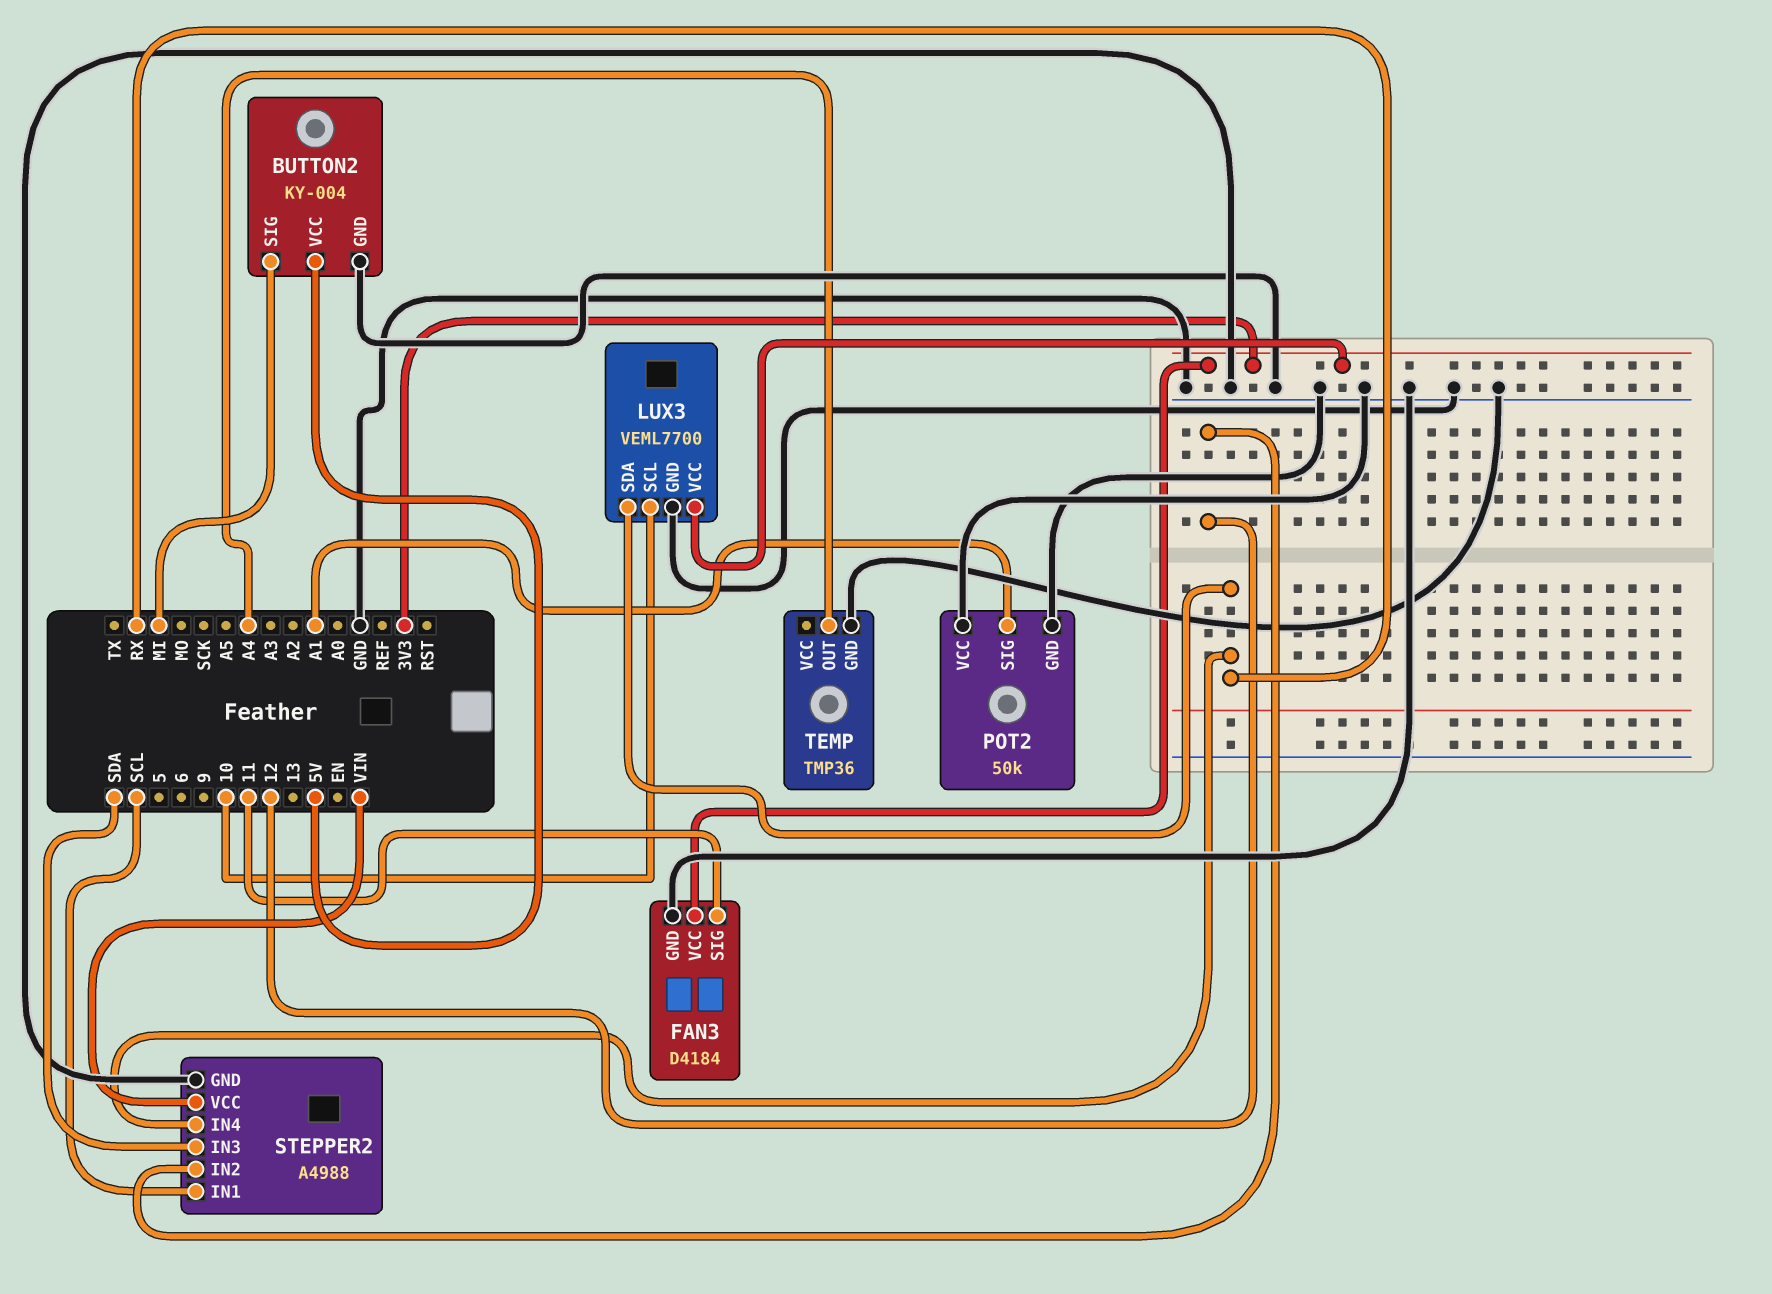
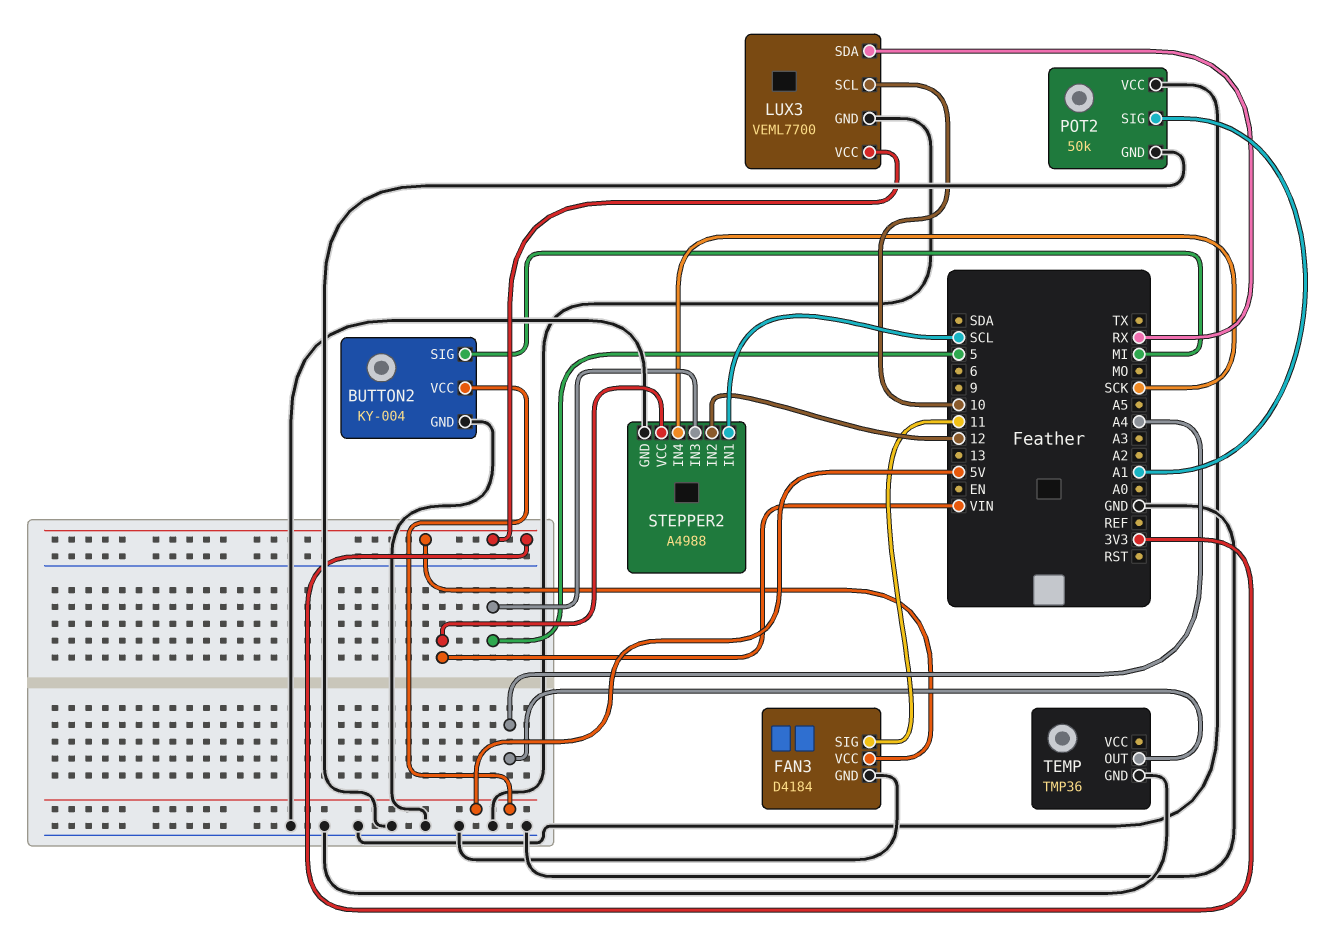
STEPPER2 pin IN3: SDA -> 5
STEPPER2 pin IN4: RX -> SCK

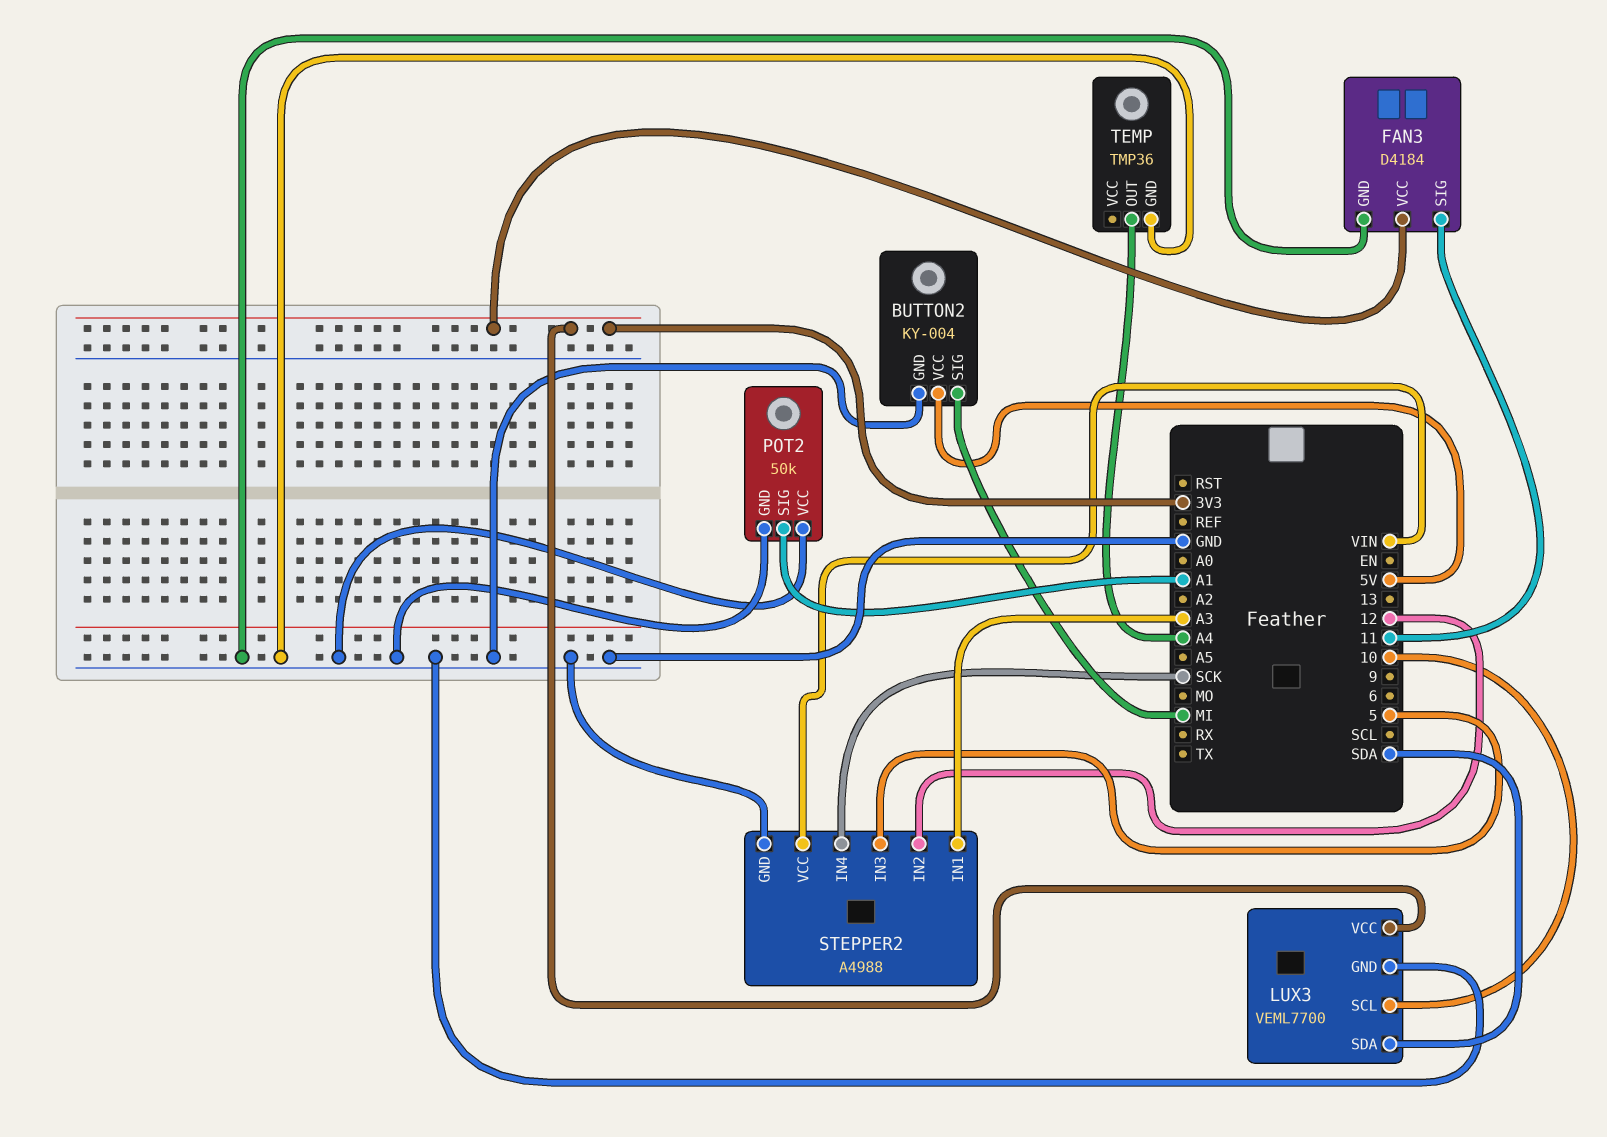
LUX3 pin SDA: RX -> SDA
STEPPER2 pin IN1: SCL -> A3

